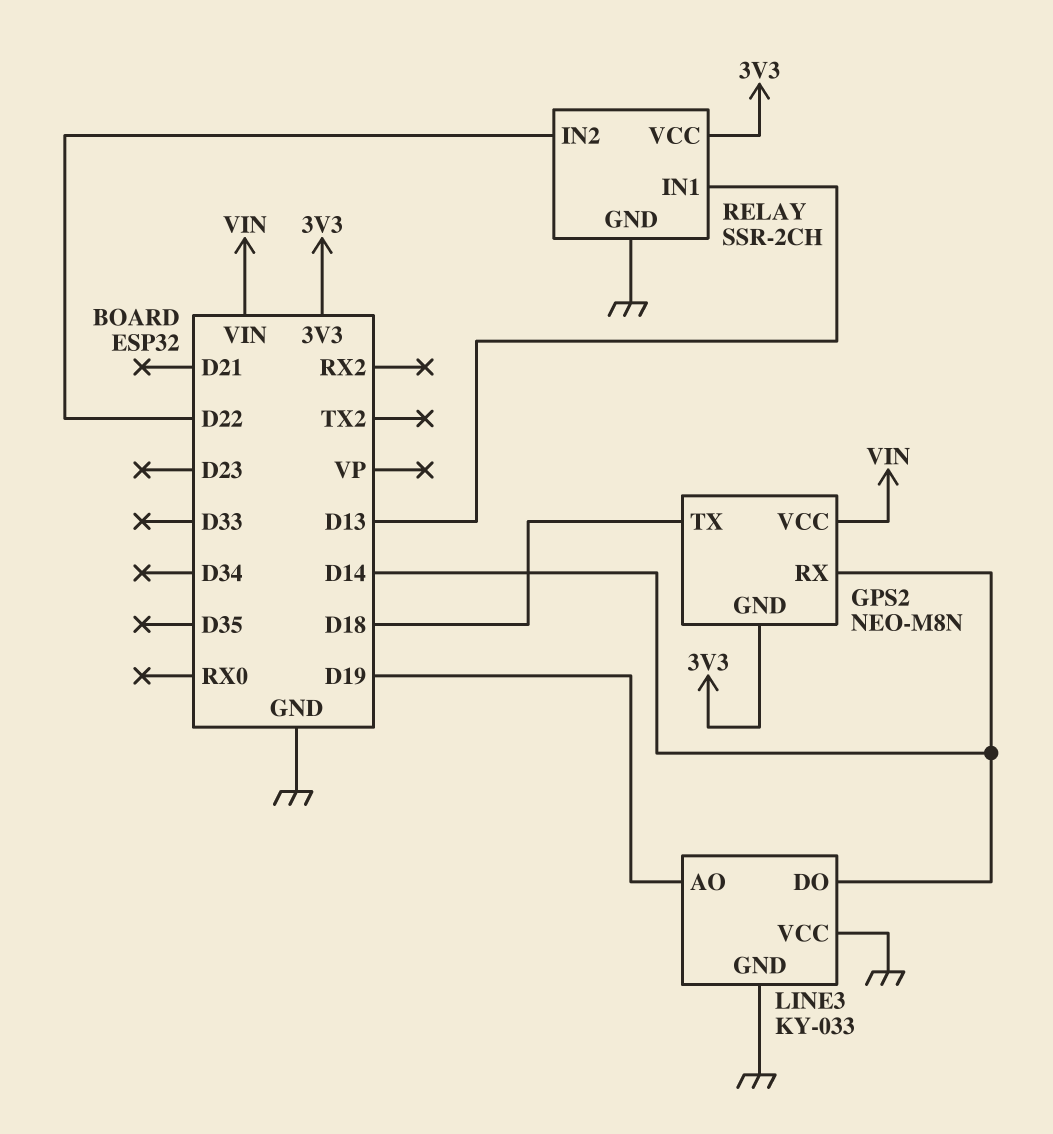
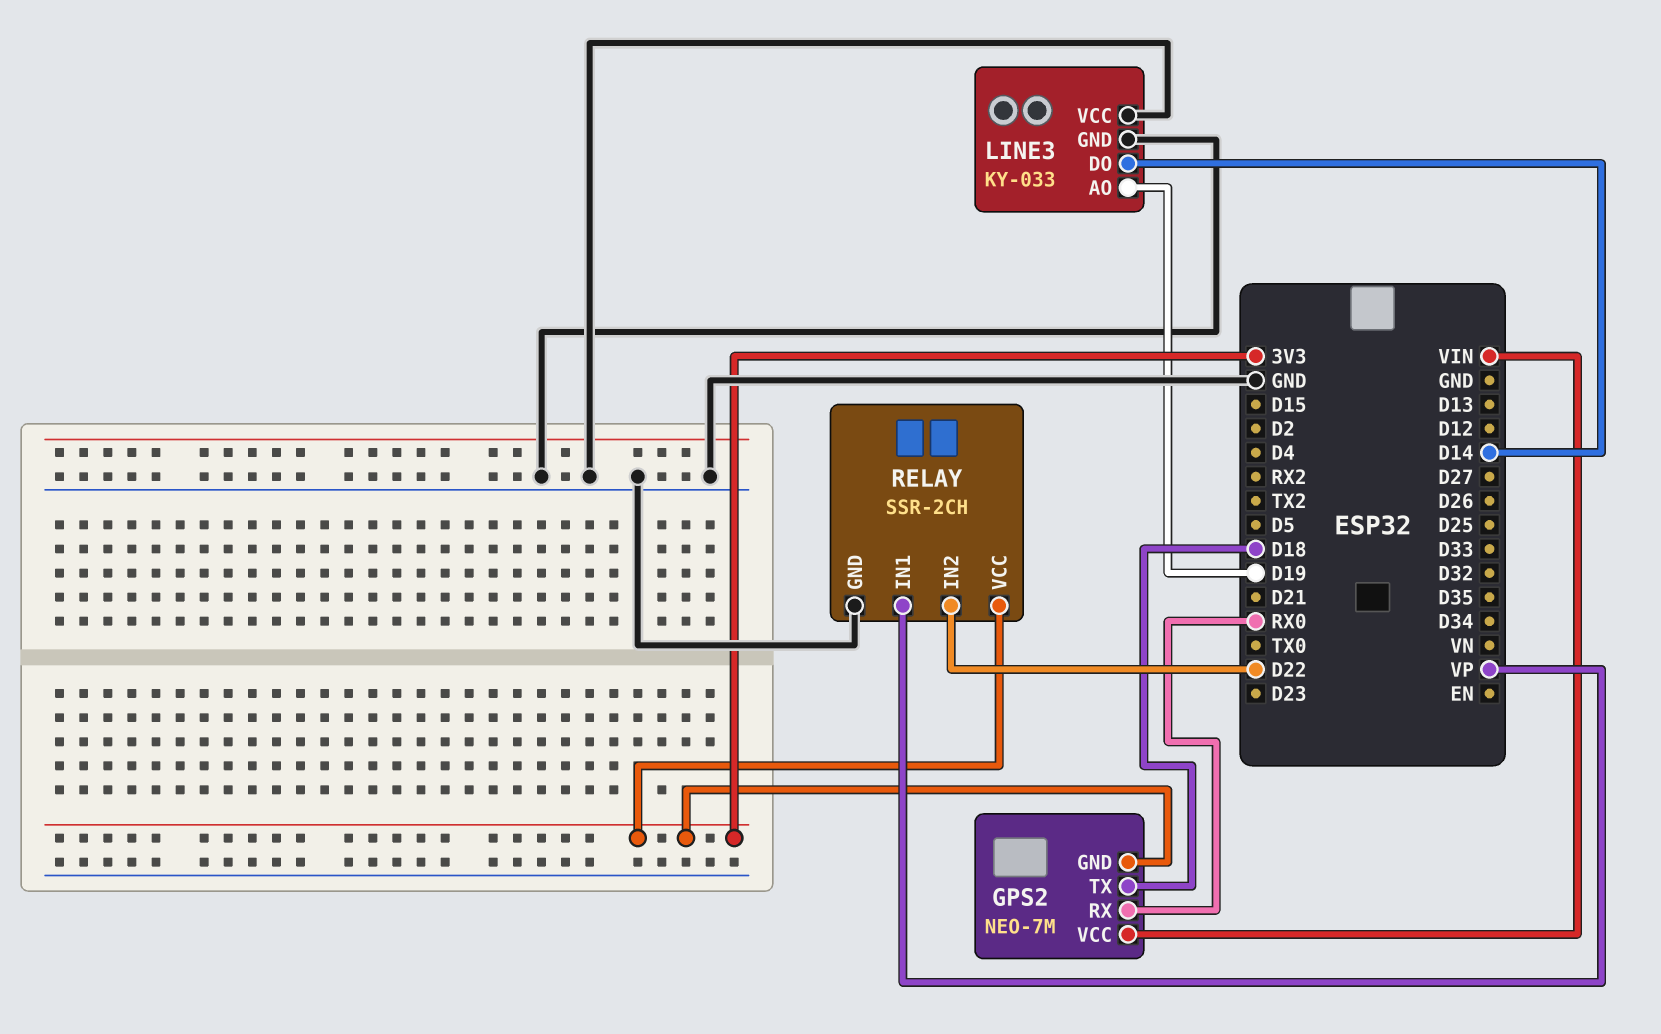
GPS2: NEO-M8N -> NEO-7M
GPS2 pin RX: D14 -> RX0
RELAY pin IN1: D13 -> VP

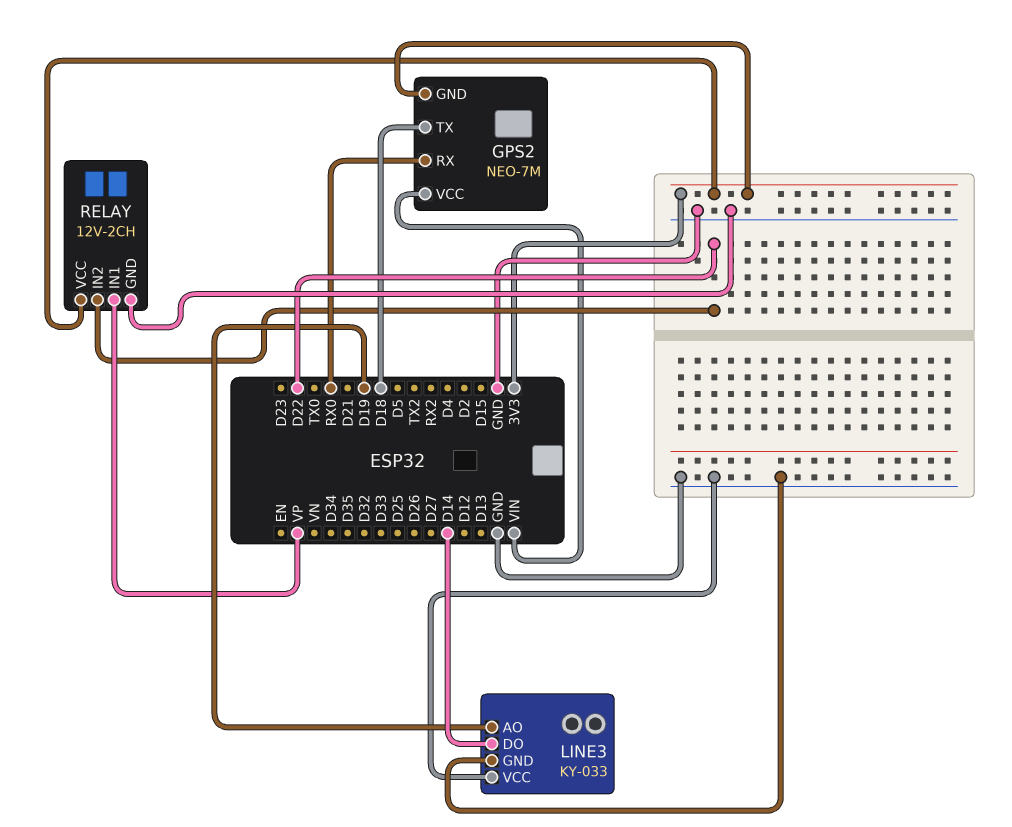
RELAY: SSR-2CH -> 12V-2CH

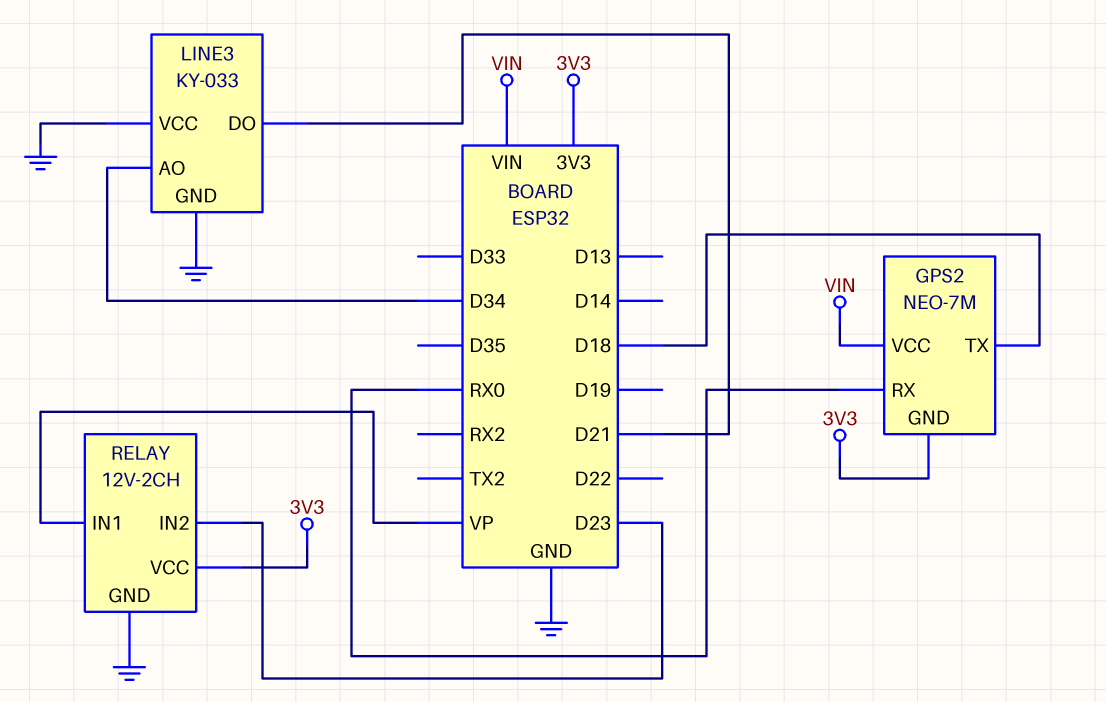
LINE3 pin AO: D19 -> D34
LINE3 pin DO: D14 -> D21
RELAY pin IN2: D22 -> D23

